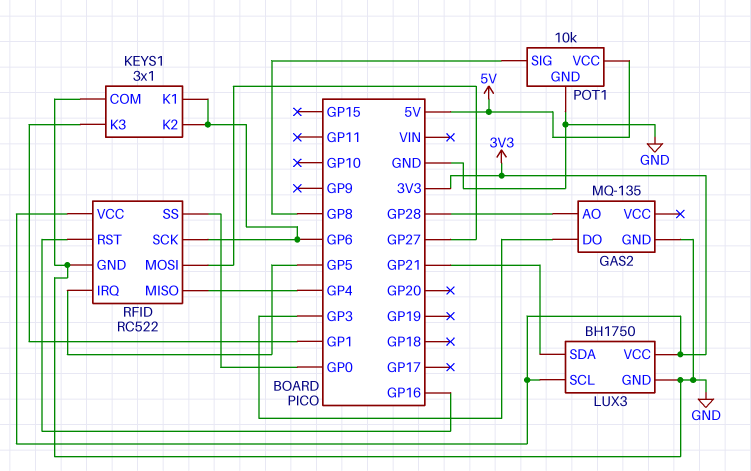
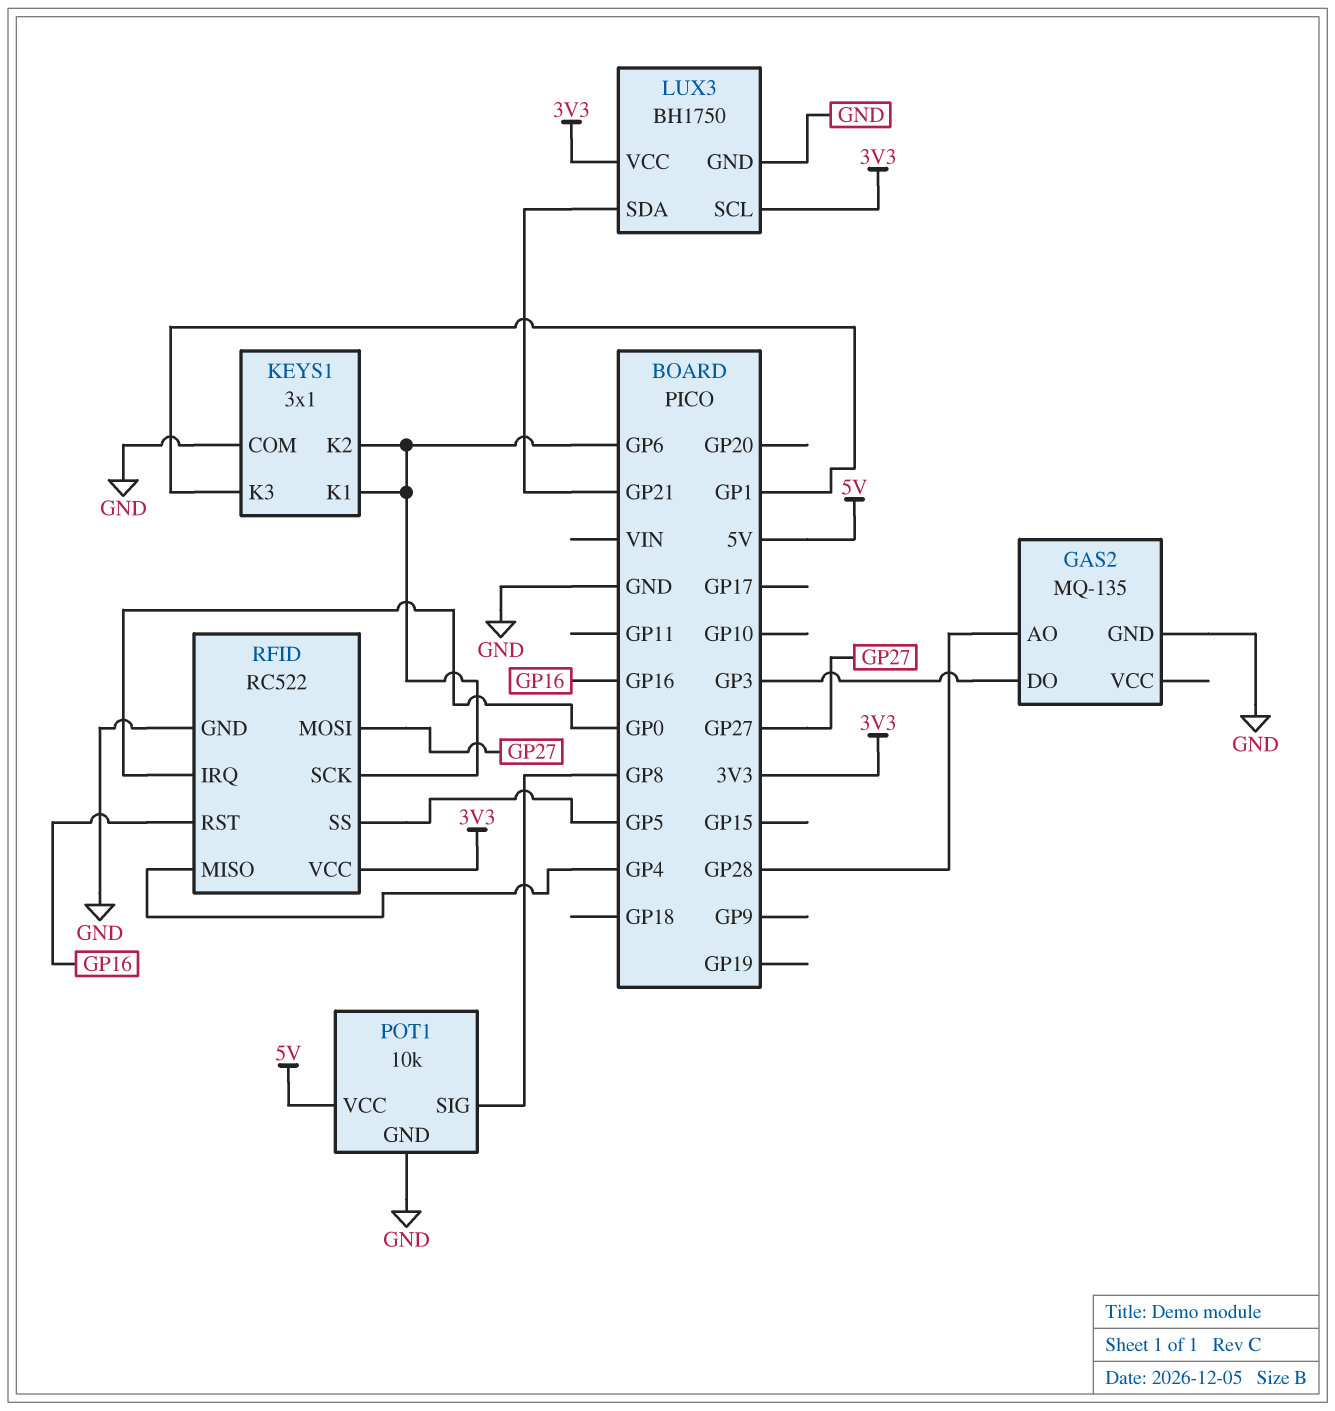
RFID pin IRQ: GP5 -> GP0
RFID pin SS: GP0 -> GP5

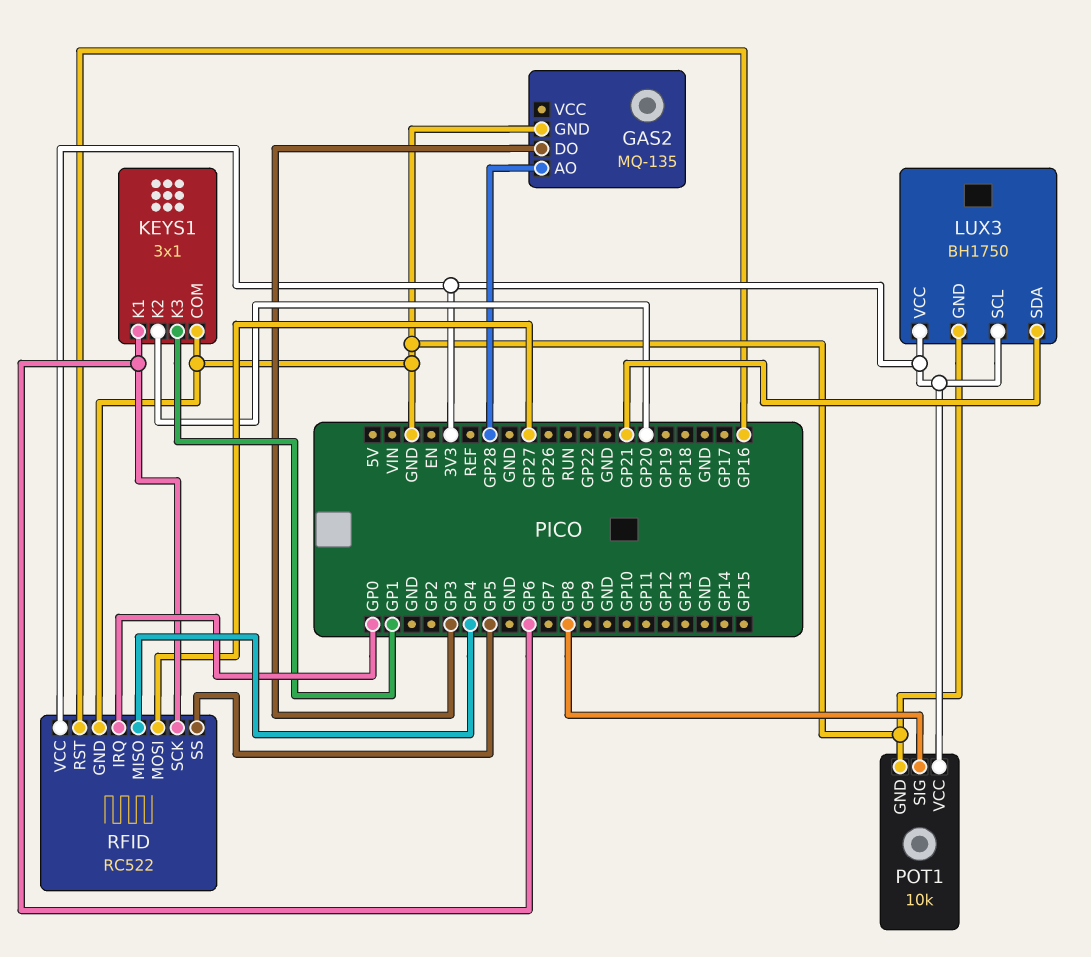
KEYS1 pin K2: GP6 -> GP20
POT1 pin VCC: 5V -> 3V3

